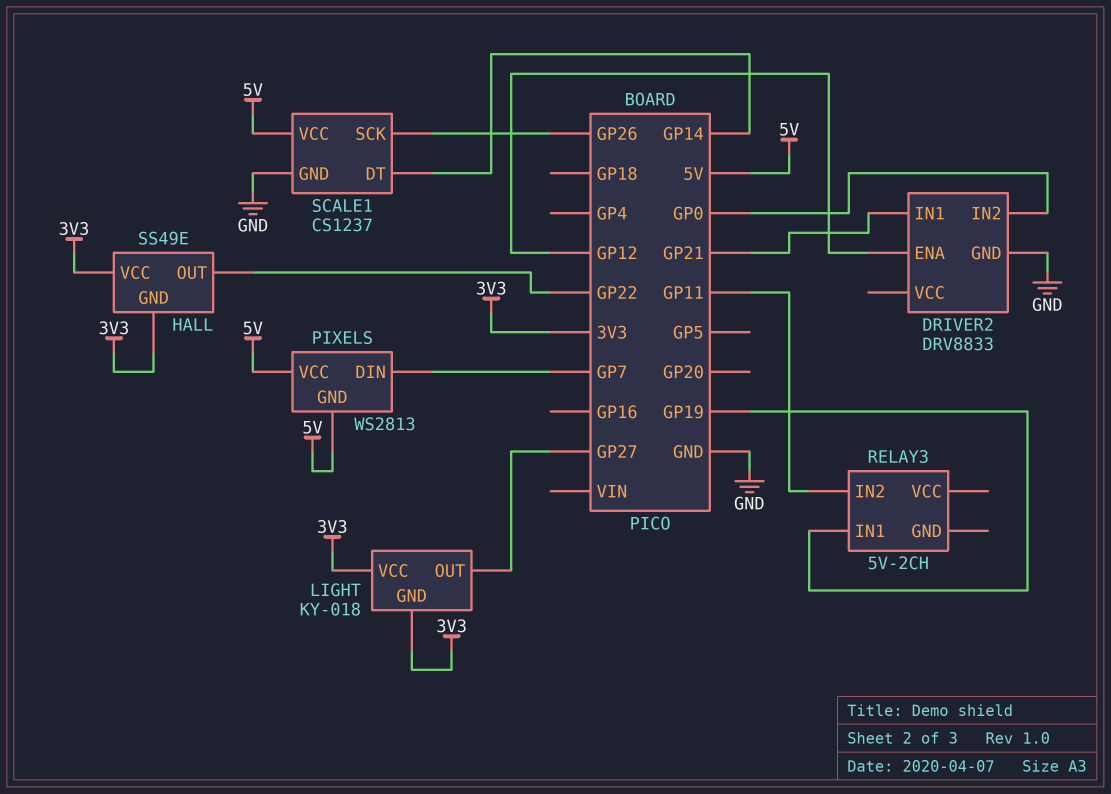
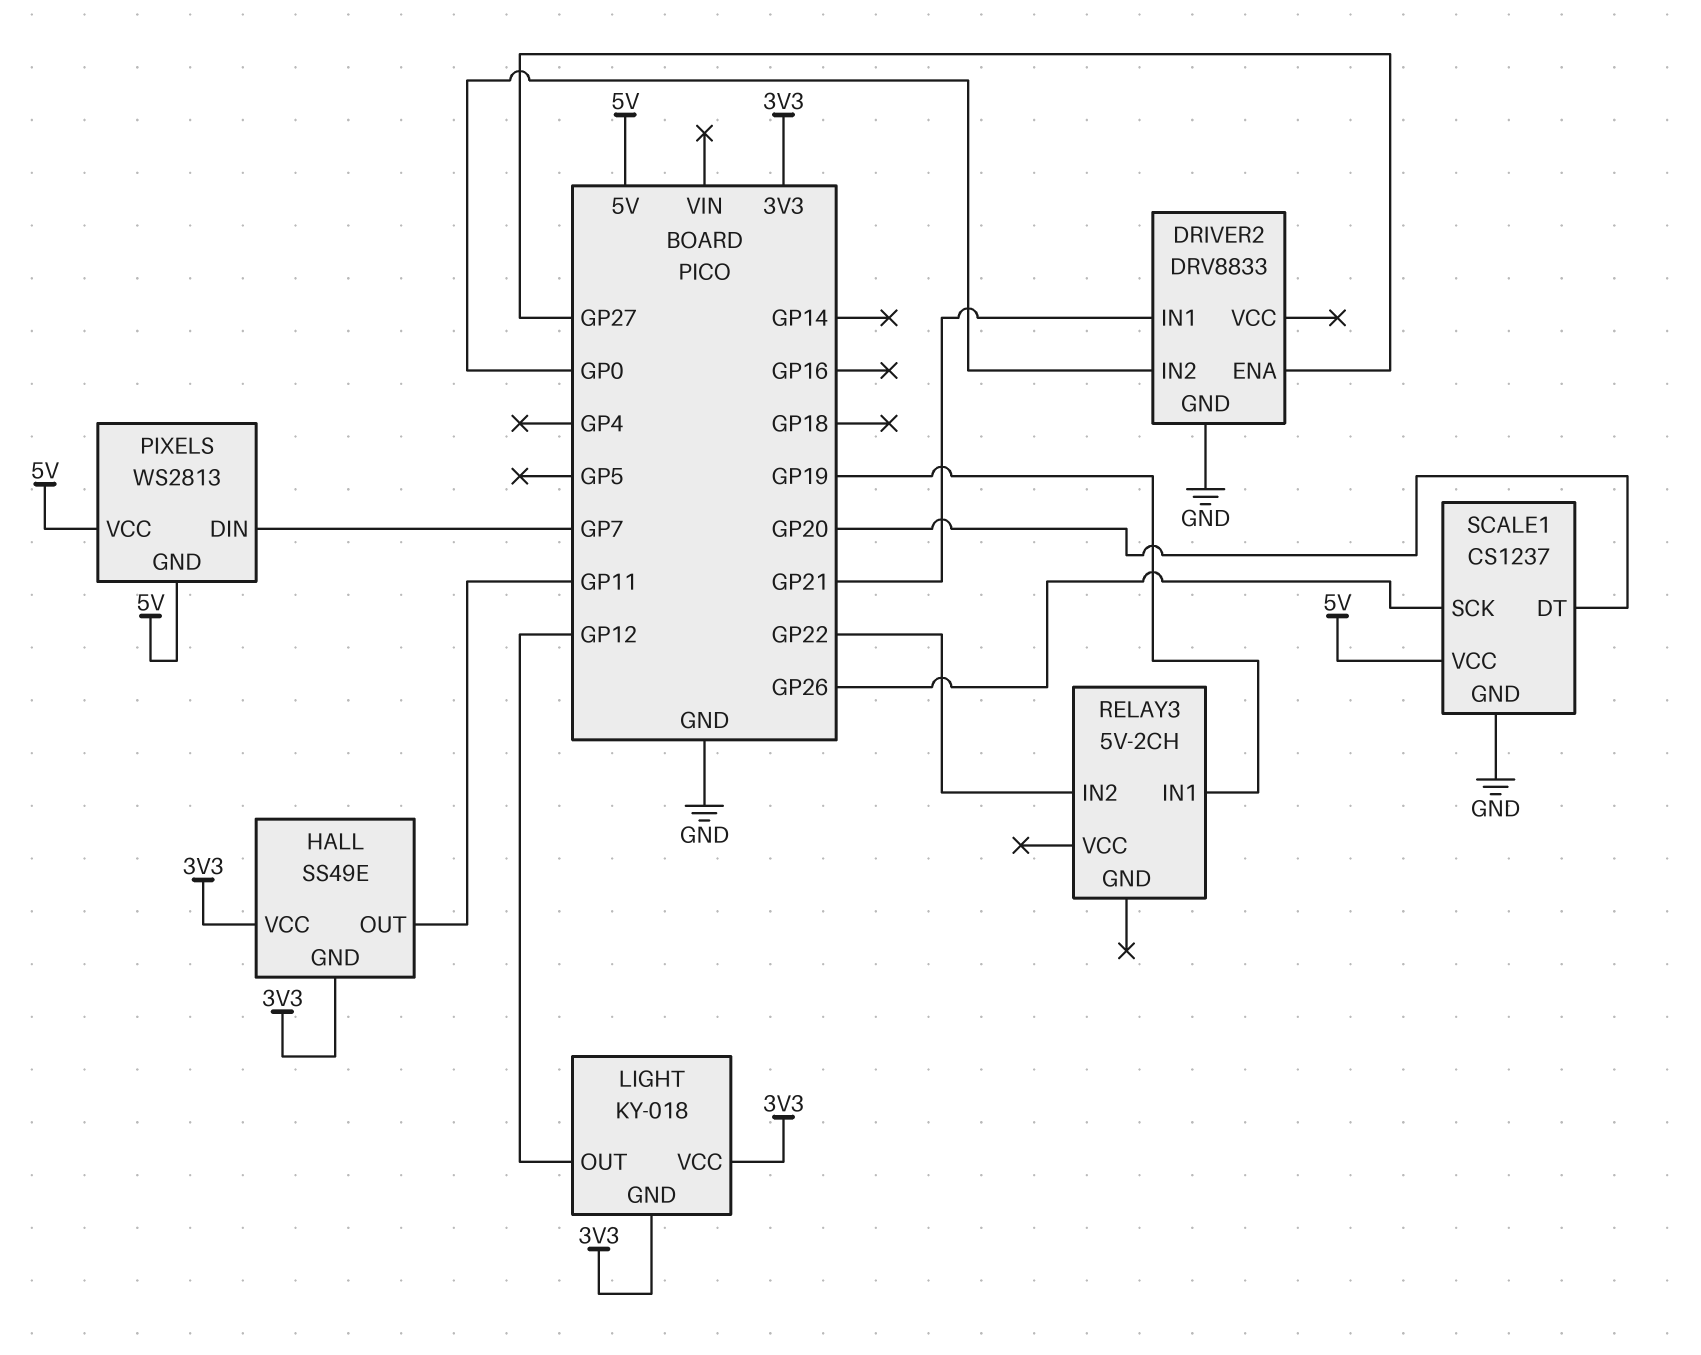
DRIVER2 pin ENA: GP12 -> GP27
HALL pin OUT: GP22 -> GP11
LIGHT pin OUT: GP27 -> GP12
RELAY3 pin IN2: GP11 -> GP22
SCALE1 pin DT: GP14 -> GP20

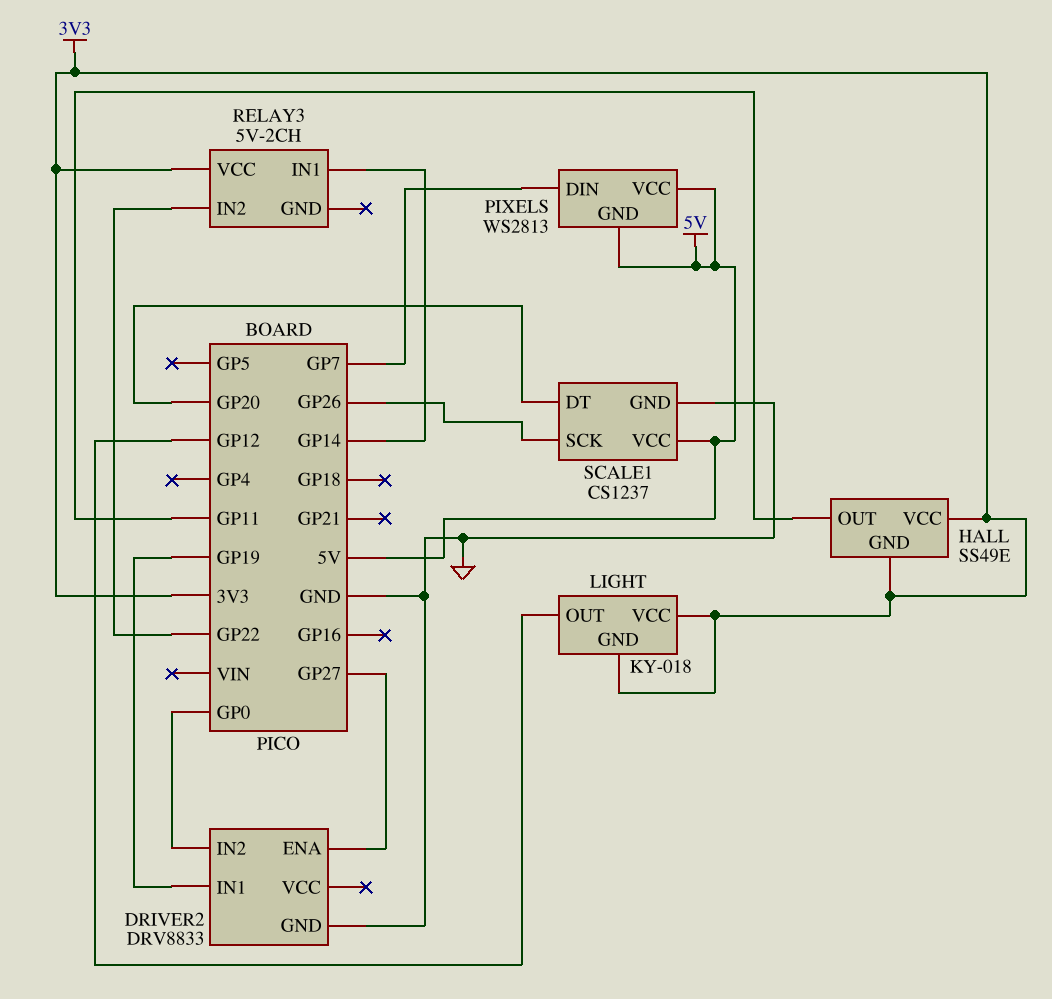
DRIVER2 pin IN1: GP21 -> GP19
RELAY3 pin IN1: GP19 -> GP14
RELAY3 pin VCC: none -> 3V3

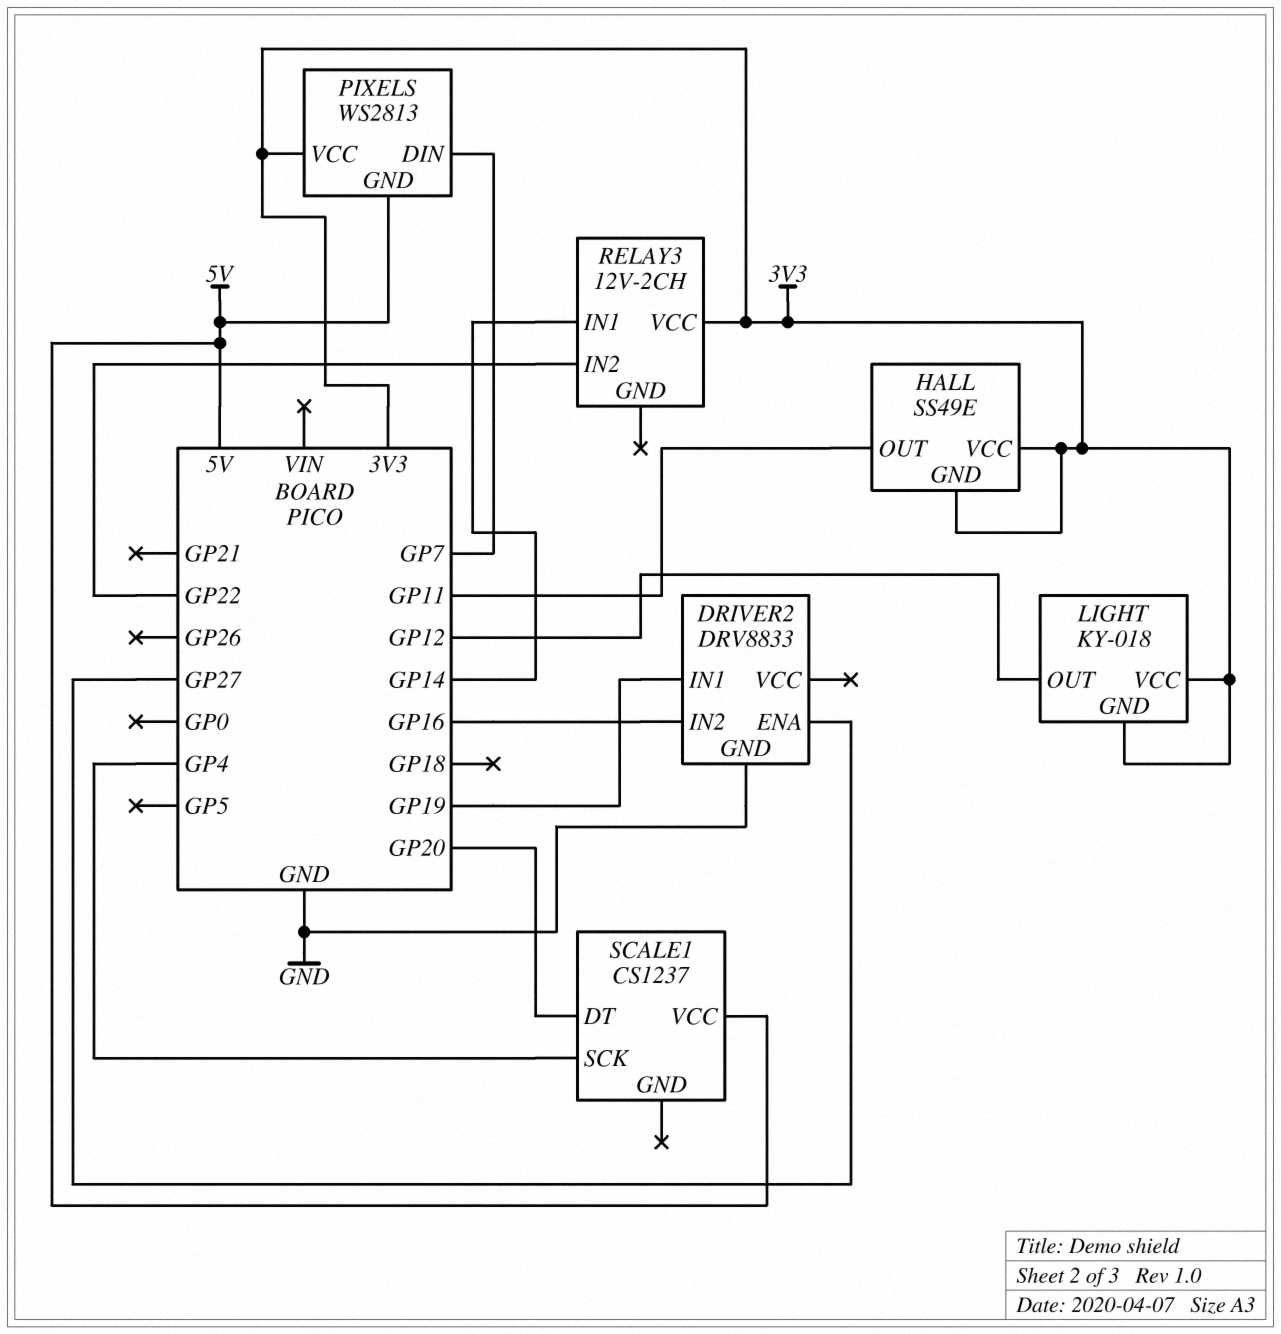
DRIVER2 pin IN2: GP0 -> GP16
PIXELS pin VCC: 5V -> 3V3
RELAY3: 5V-2CH -> 12V-2CH
SCALE1 pin GND: GND -> none
SCALE1 pin SCK: GP26 -> GP4

